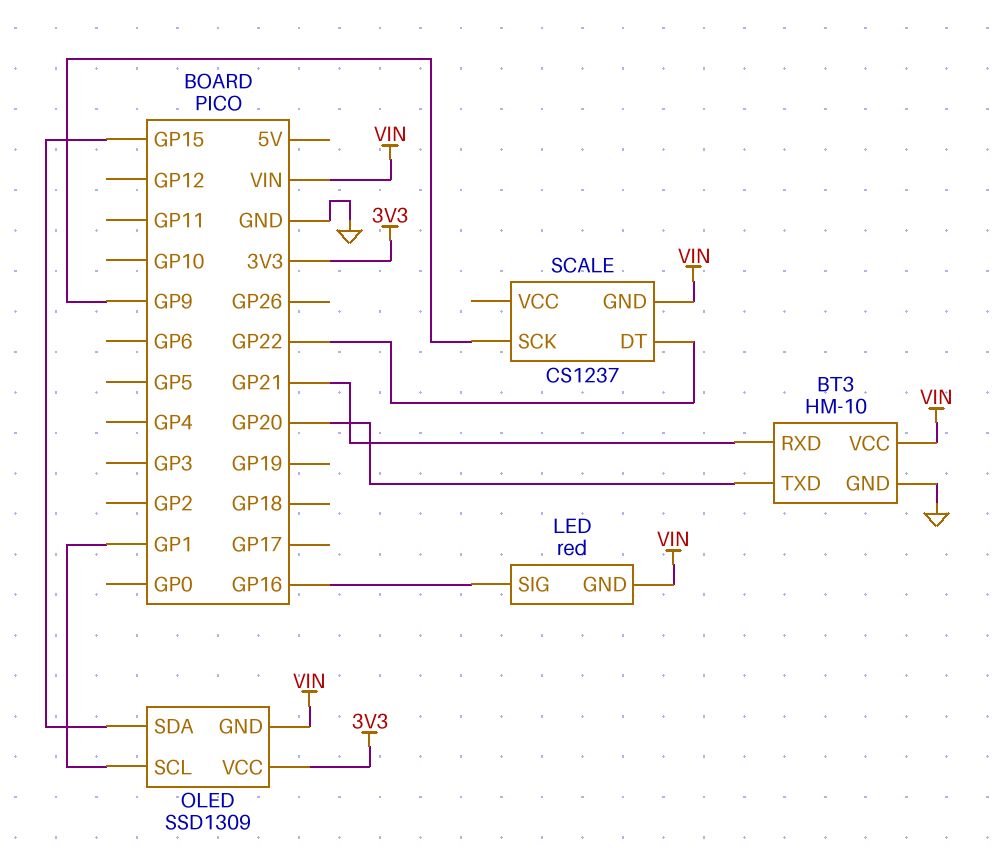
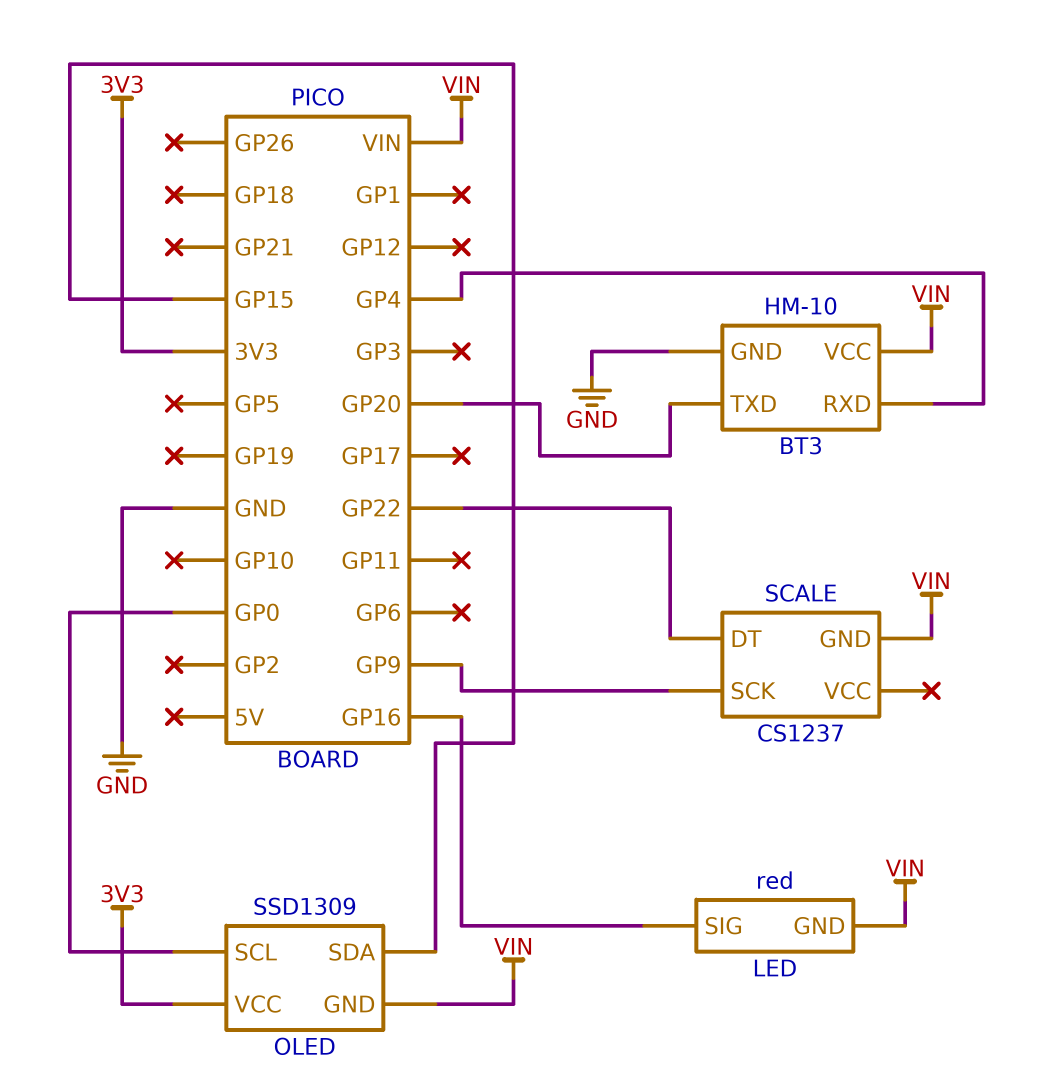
BT3 pin RXD: GP21 -> GP4
OLED pin SCL: GP1 -> GP0

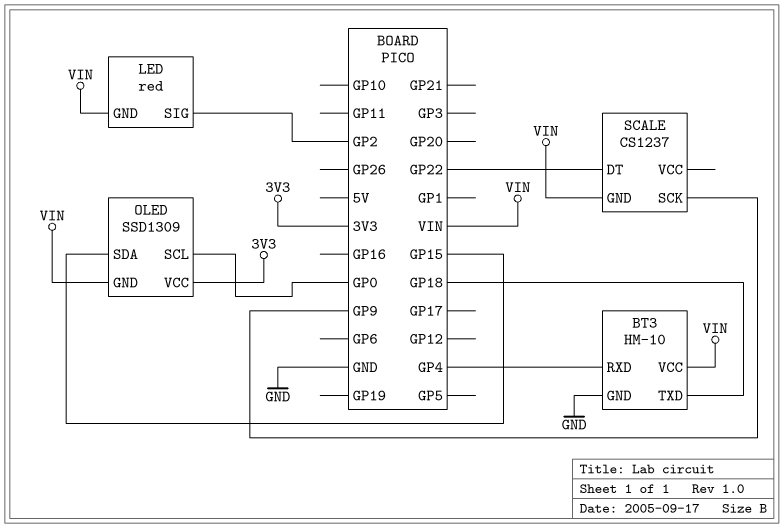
BT3 pin TXD: GP20 -> GP18
LED pin SIG: GP16 -> GP2

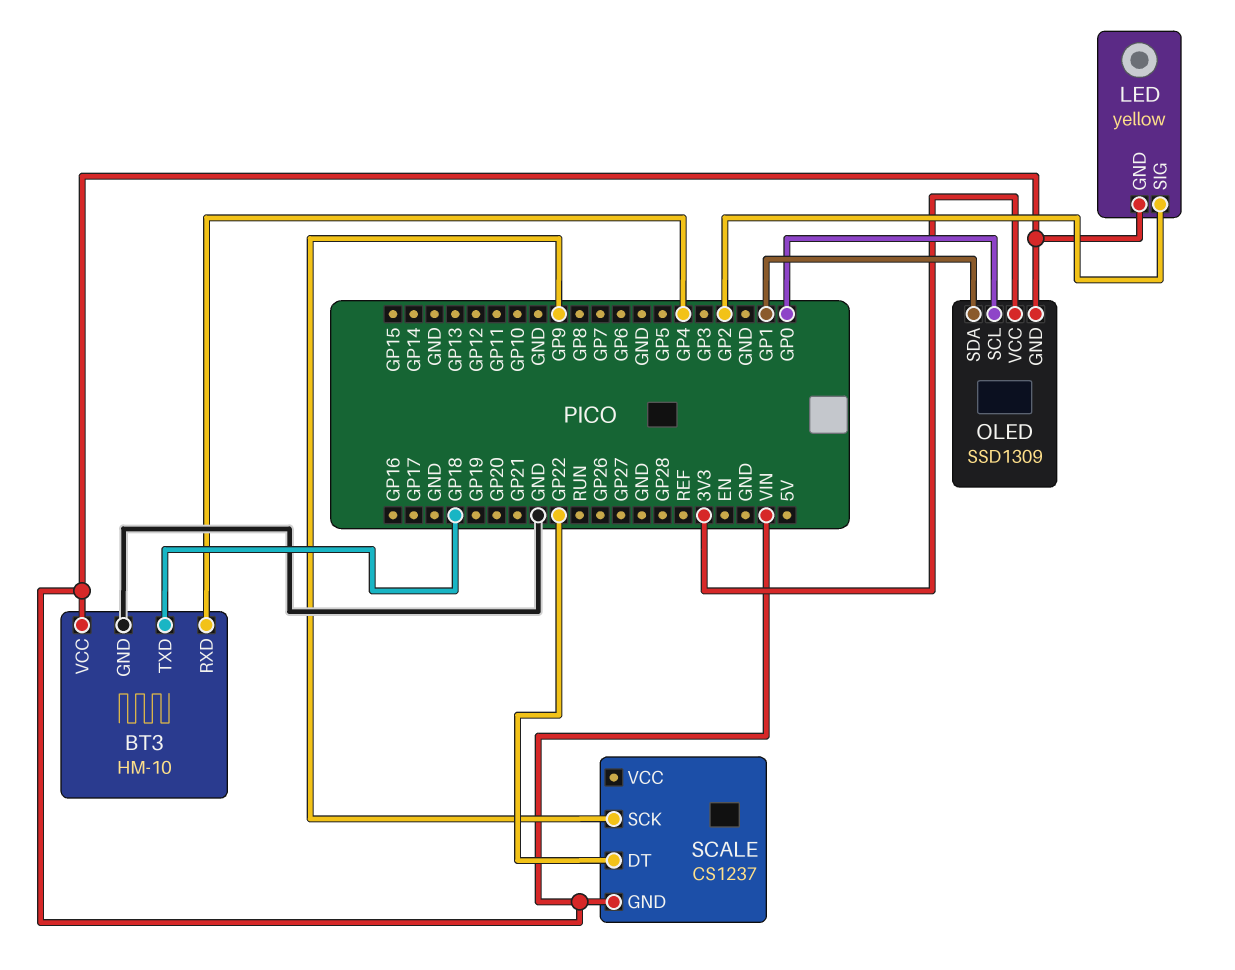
LED: red -> yellow
OLED pin SDA: GP15 -> GP1

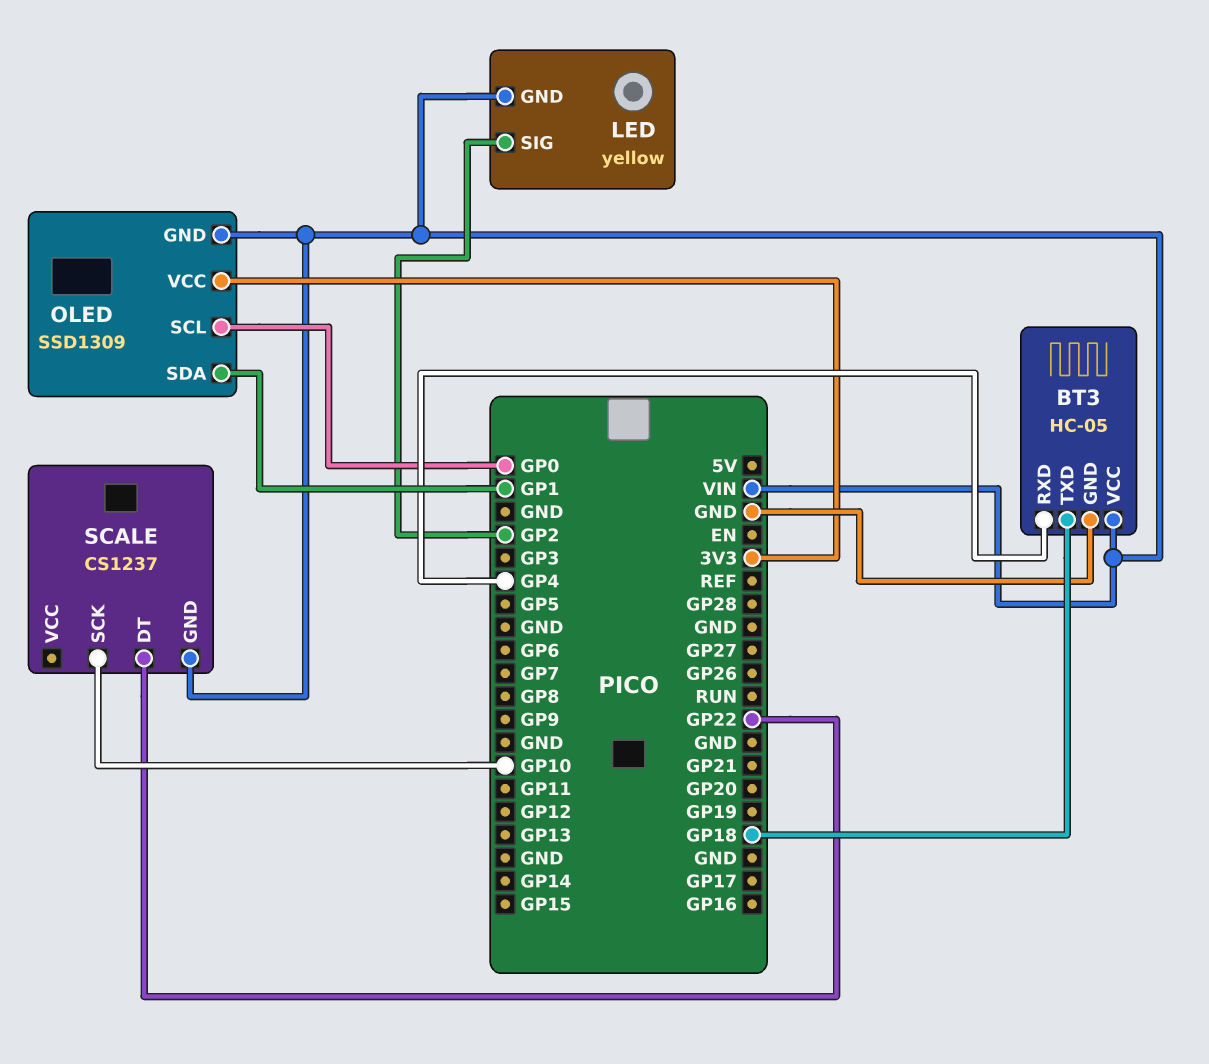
BT3: HM-10 -> HC-05
SCALE pin SCK: GP9 -> GP10

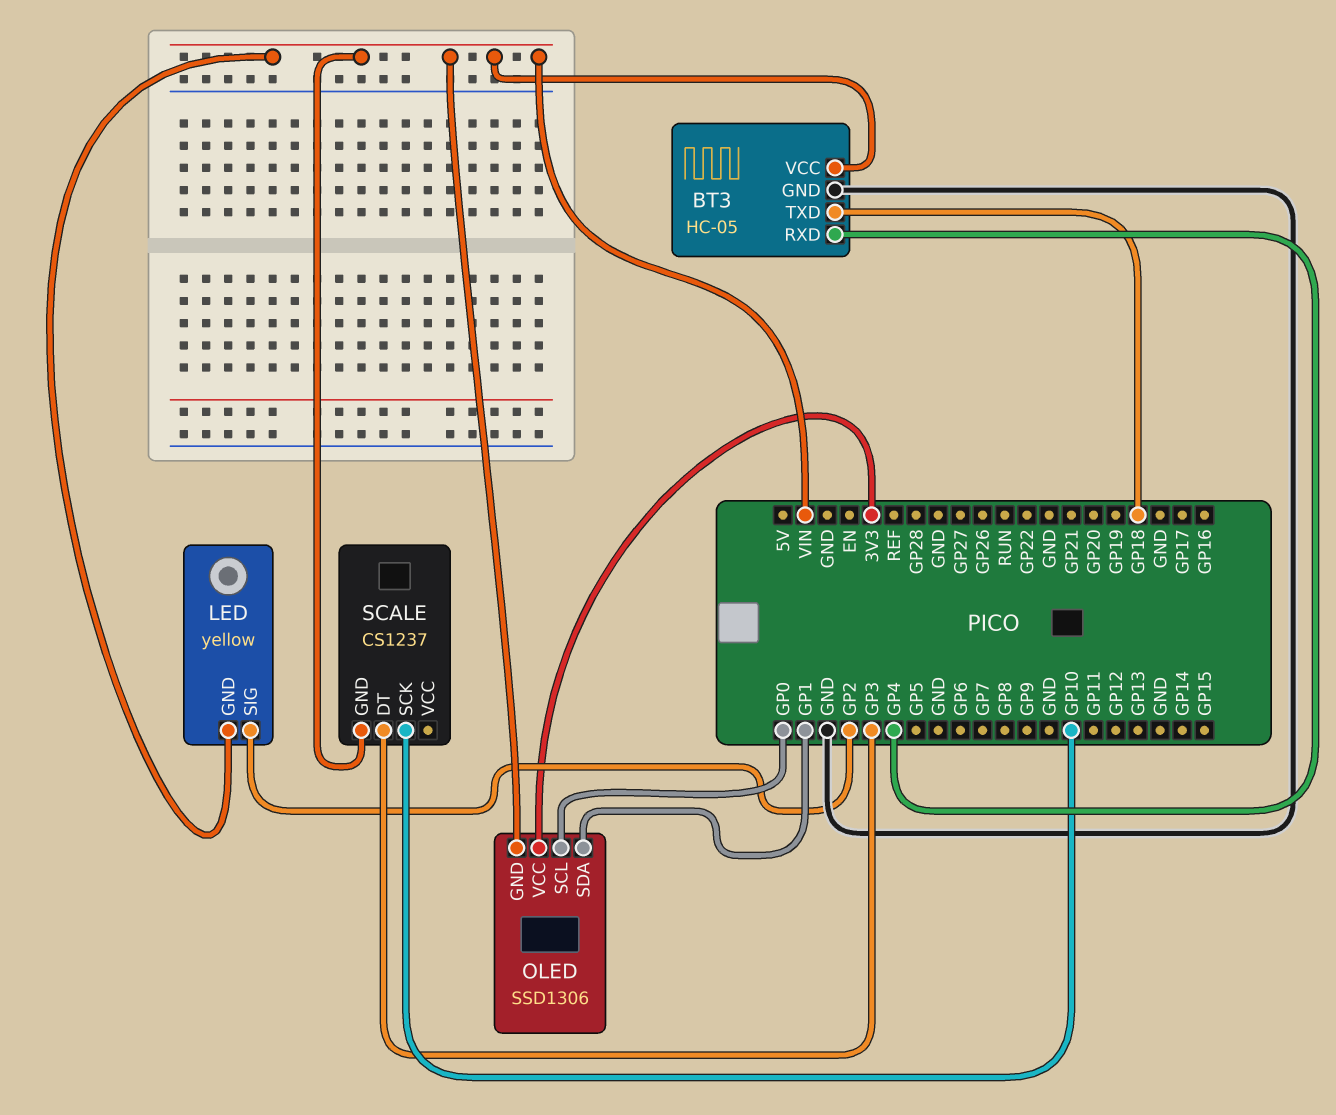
OLED: SSD1309 -> SSD1306
SCALE pin DT: GP22 -> GP3

